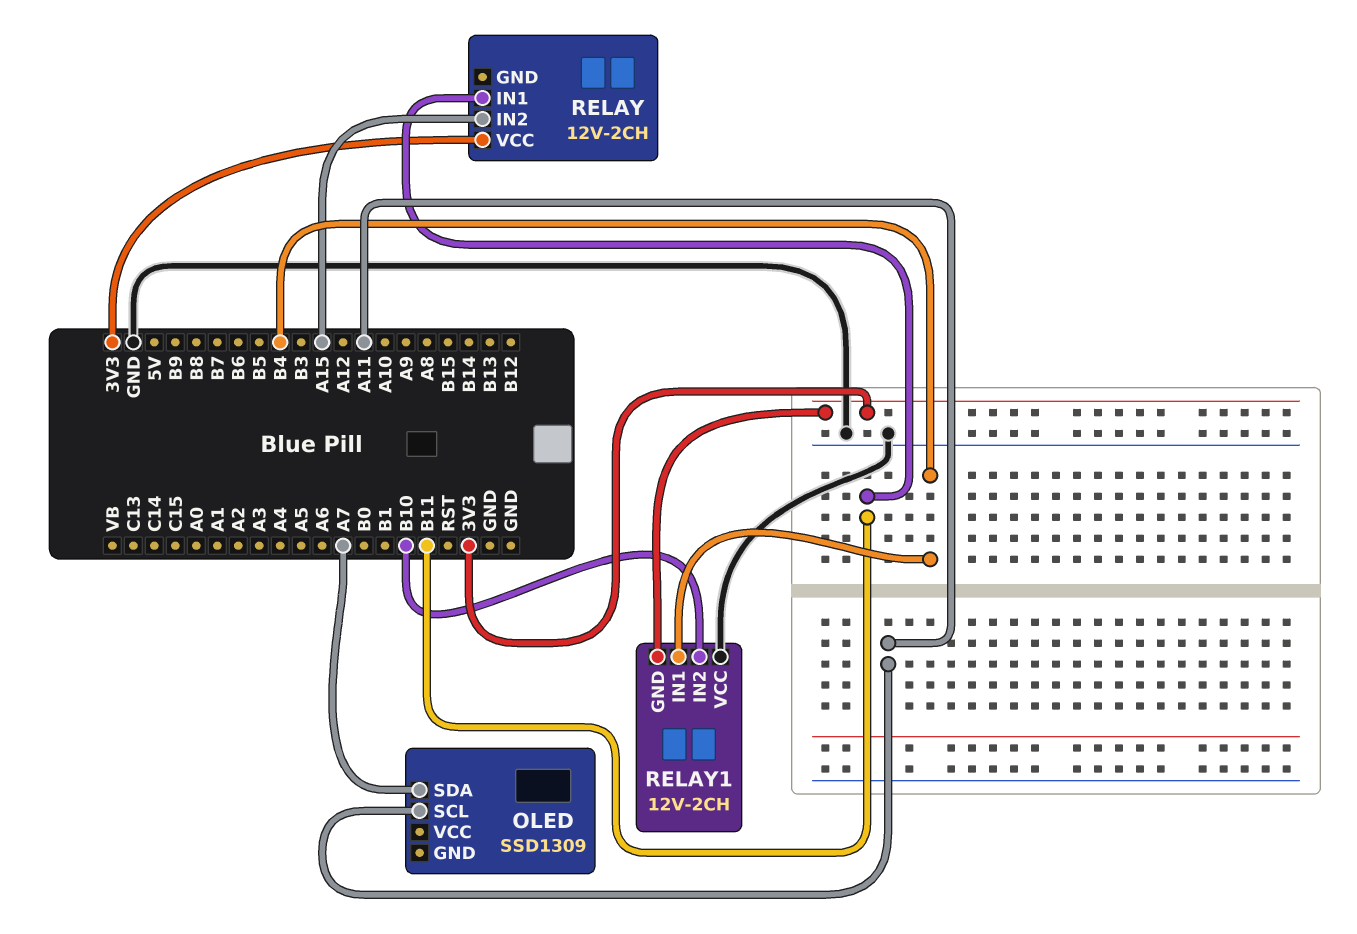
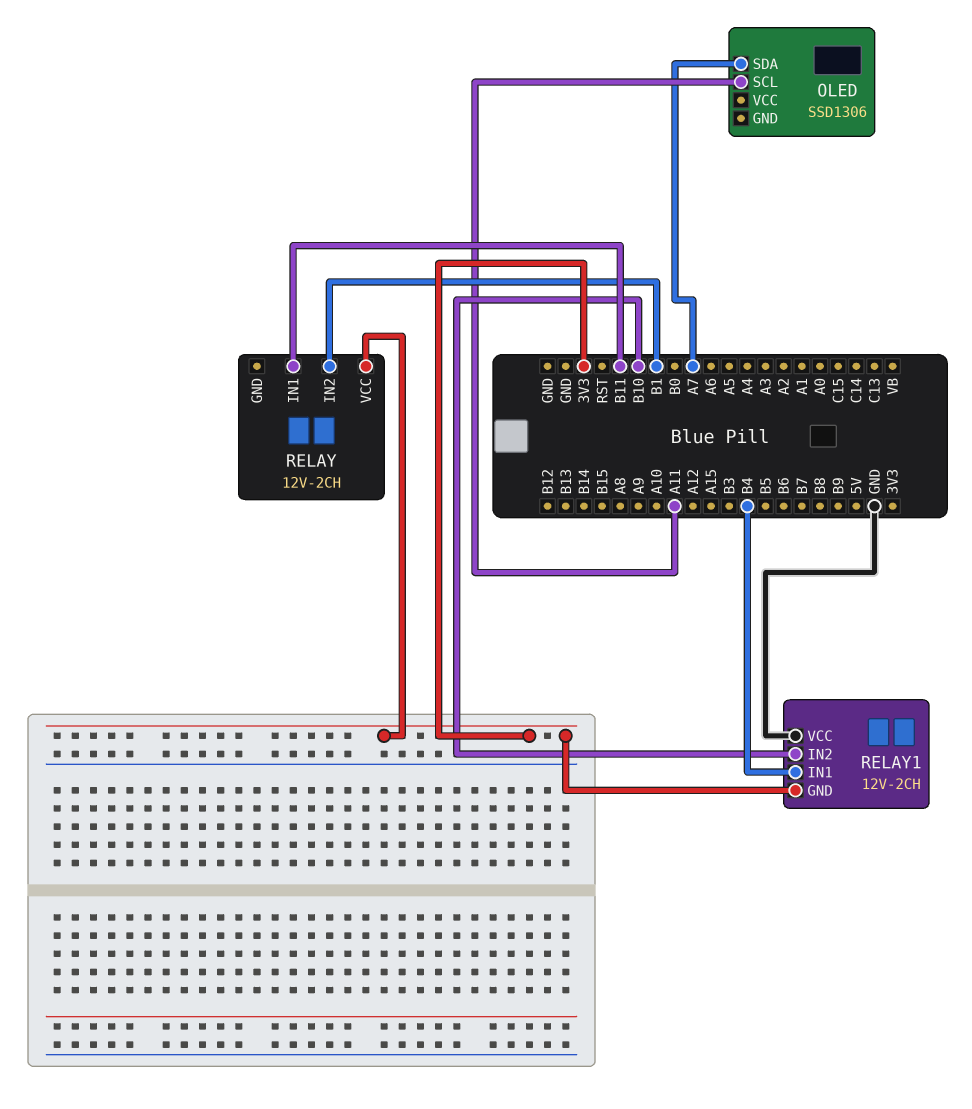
OLED: SSD1309 -> SSD1306
RELAY pin IN2: A15 -> B1

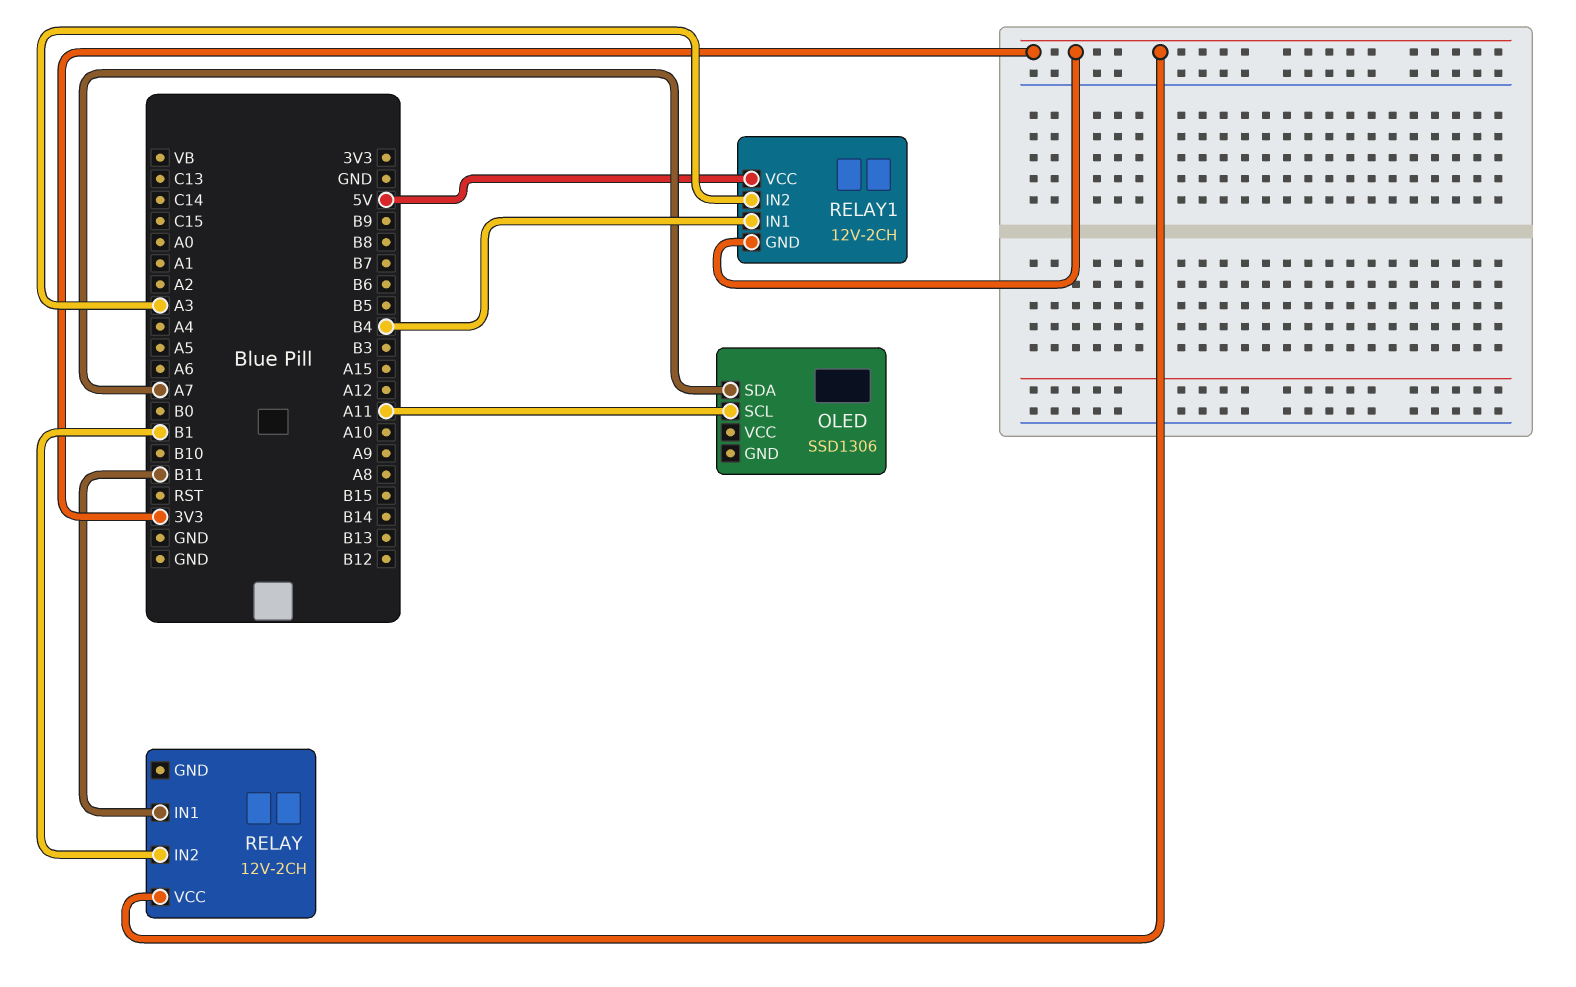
RELAY1 pin IN2: B10 -> A3
RELAY1 pin VCC: GND -> 5V

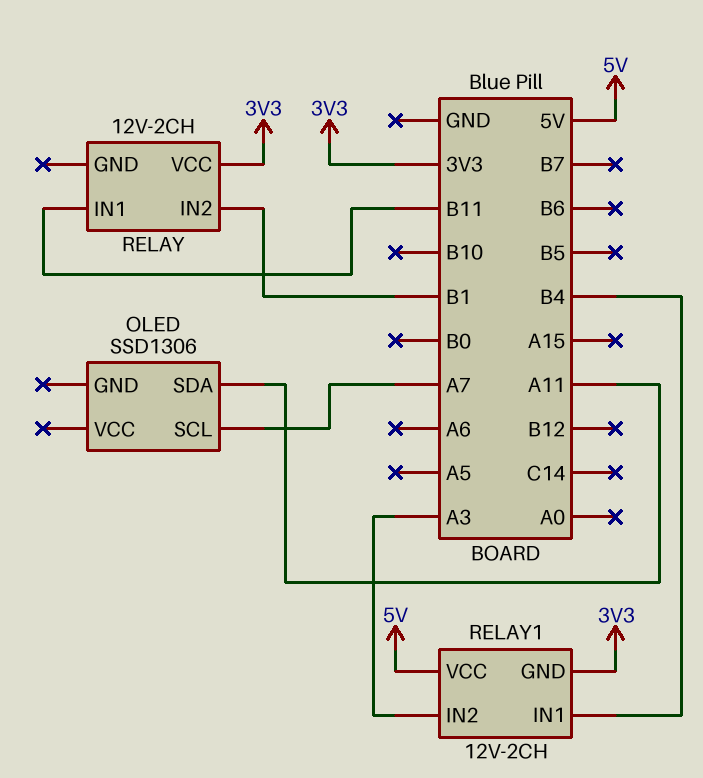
OLED pin SCL: A11 -> A7
OLED pin SDA: A7 -> A11

